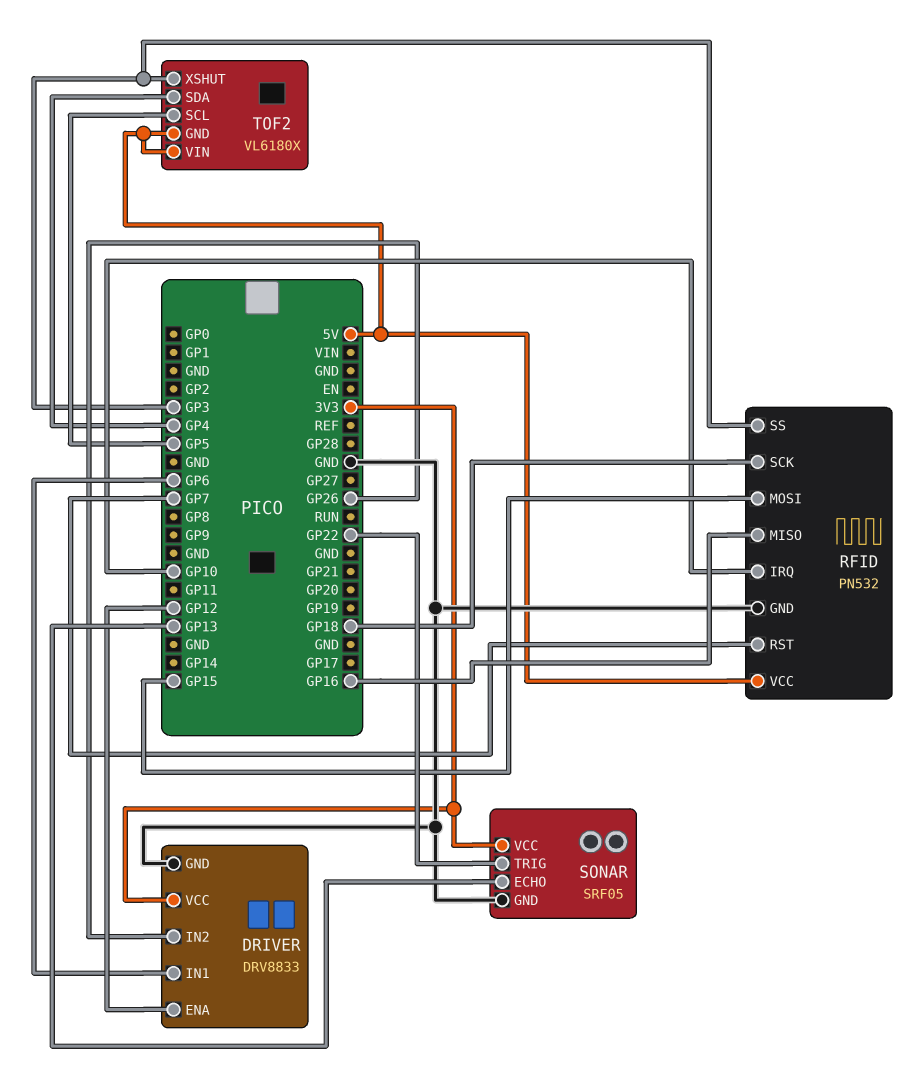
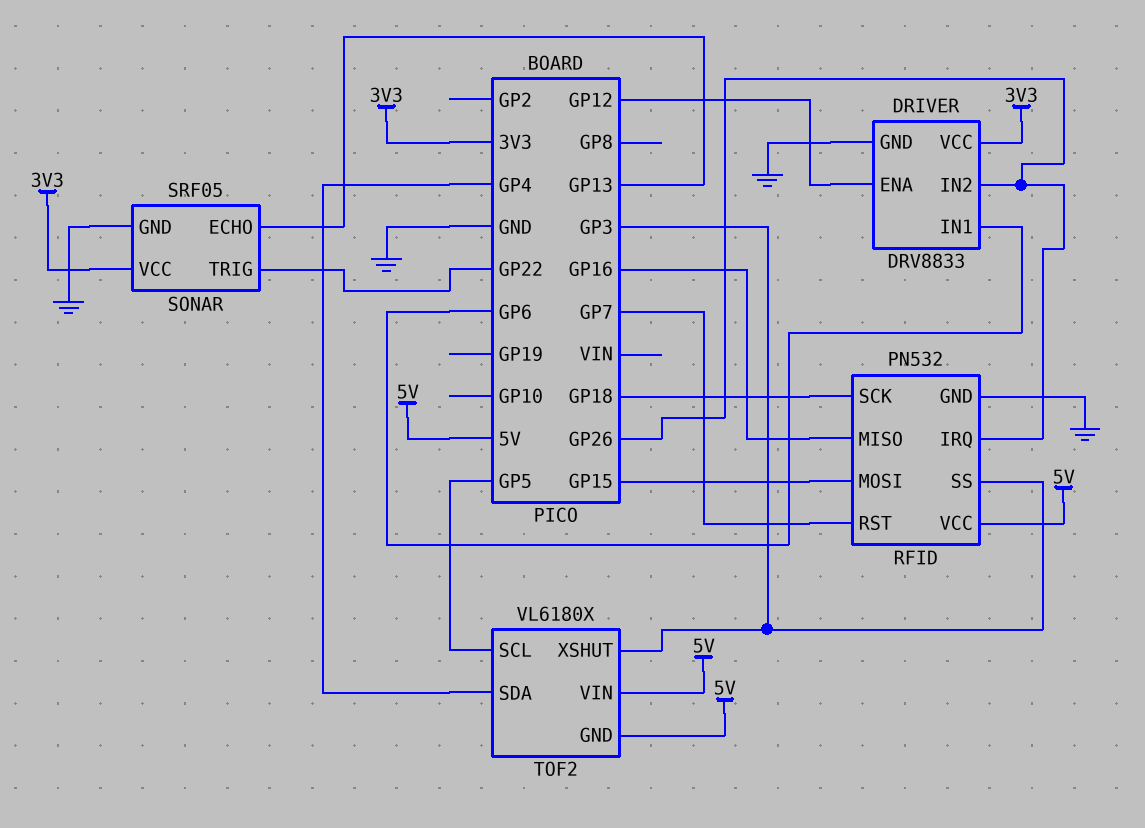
RFID pin IRQ: GP10 -> GP26

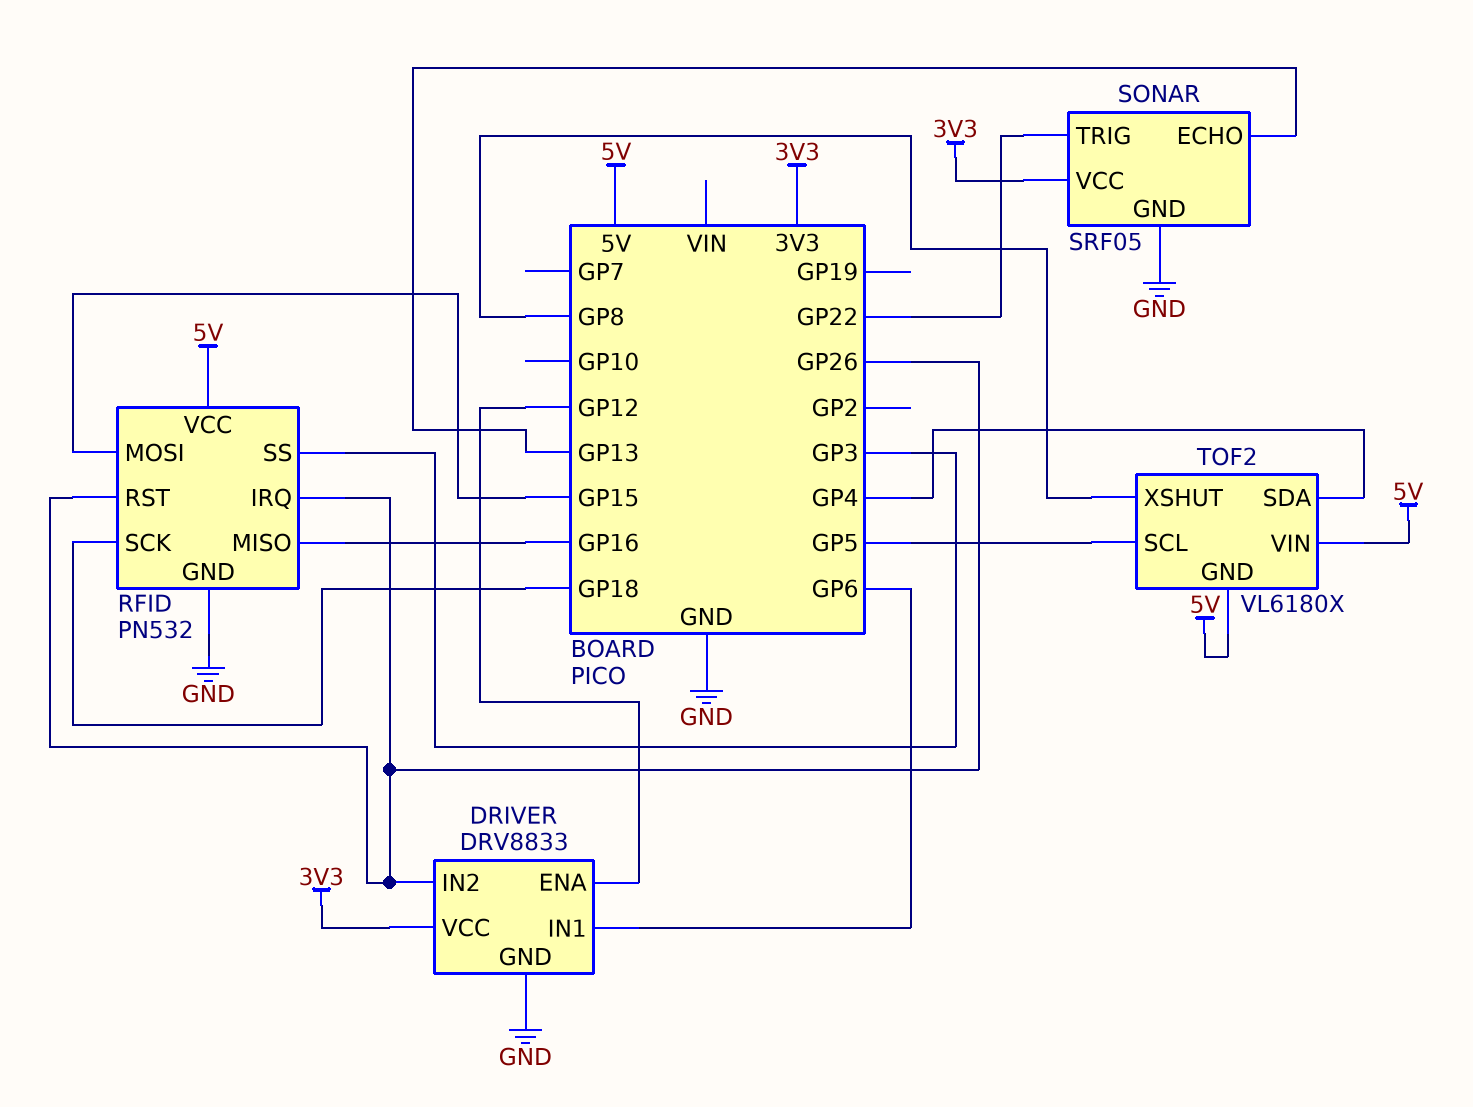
RFID pin RST: GP7 -> GP26
TOF2 pin XSHUT: GP3 -> GP8

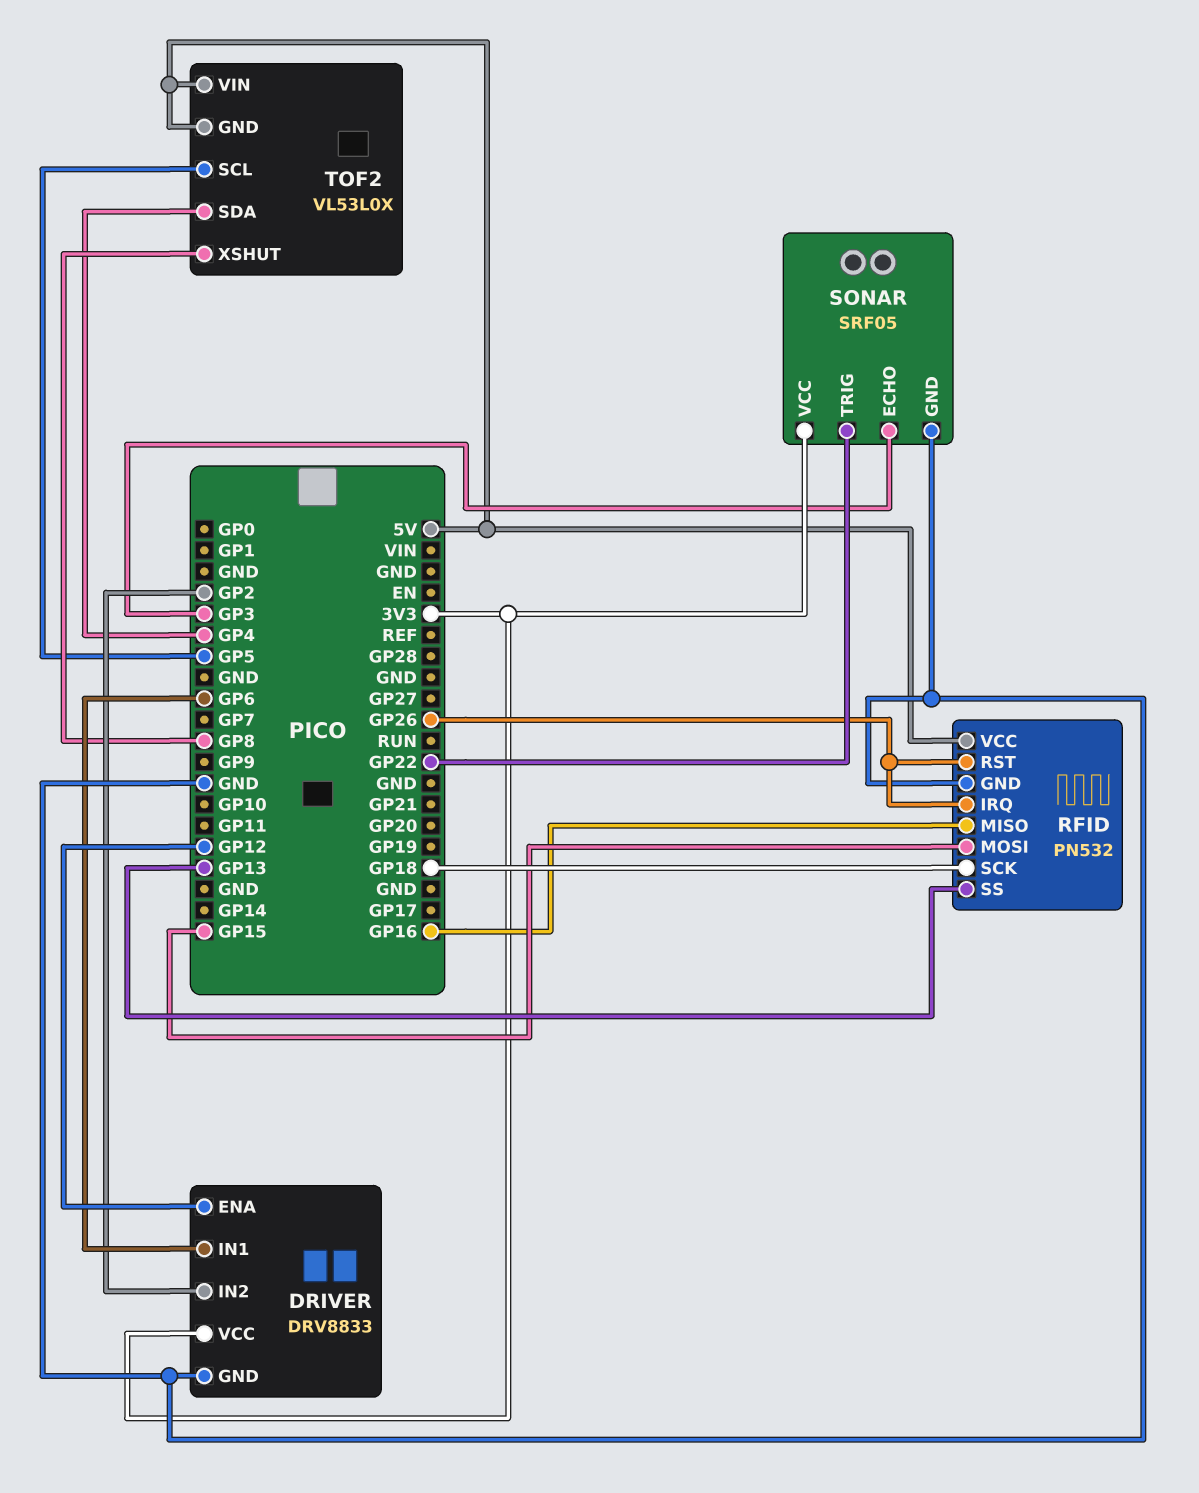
DRIVER pin IN2: GP26 -> GP2
RFID pin SS: GP3 -> GP13
SONAR pin ECHO: GP13 -> GP3
TOF2: VL6180X -> VL53L0X

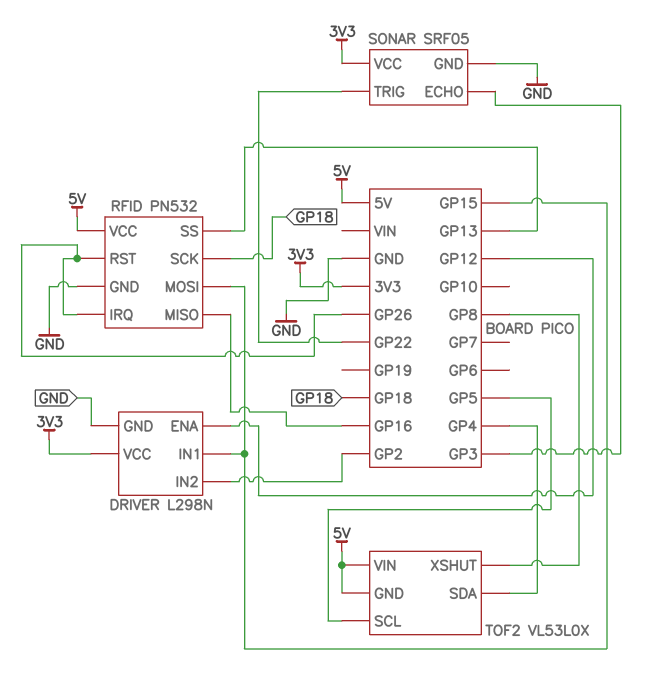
DRIVER: DRV8833 -> L298N
DRIVER pin IN1: GP6 -> GP15

